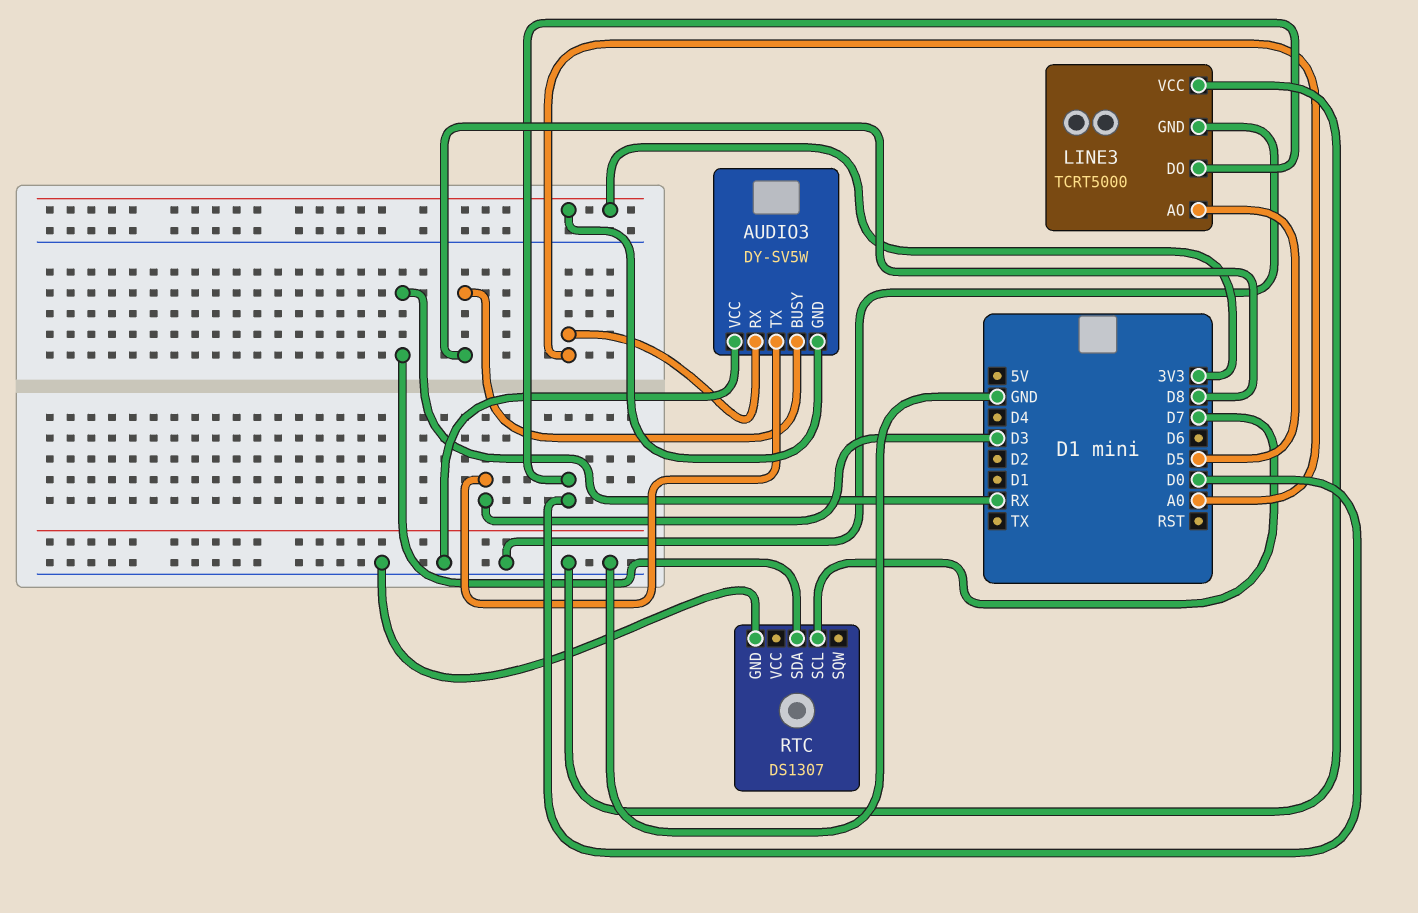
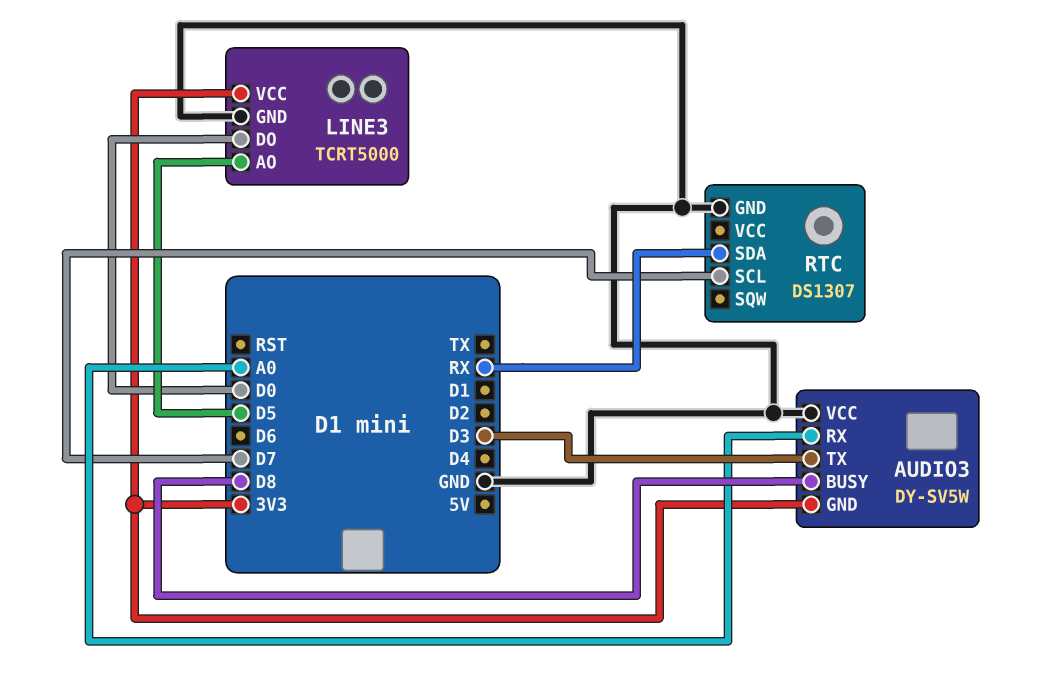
LINE3 pin VCC: GND -> 3V3

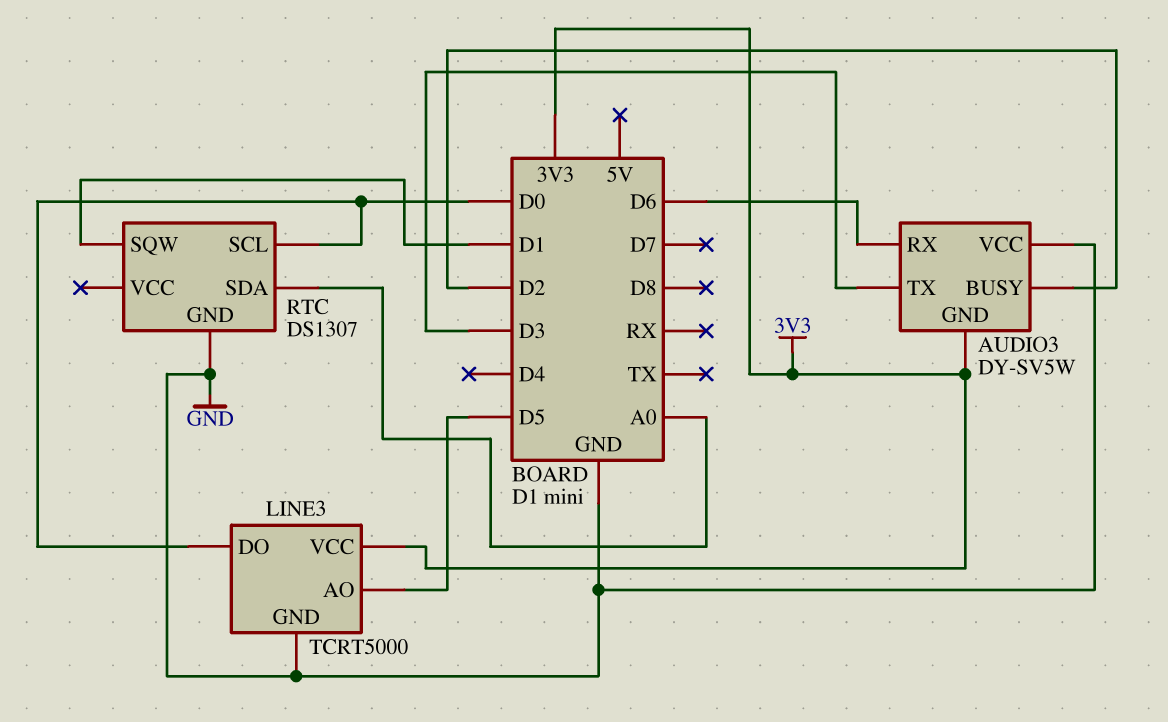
AUDIO3 pin BUSY: D8 -> D2
AUDIO3 pin RX: A0 -> D6
RTC pin SCL: D7 -> D0
RTC pin SDA: RX -> A0
RTC pin SQW: none -> D1

